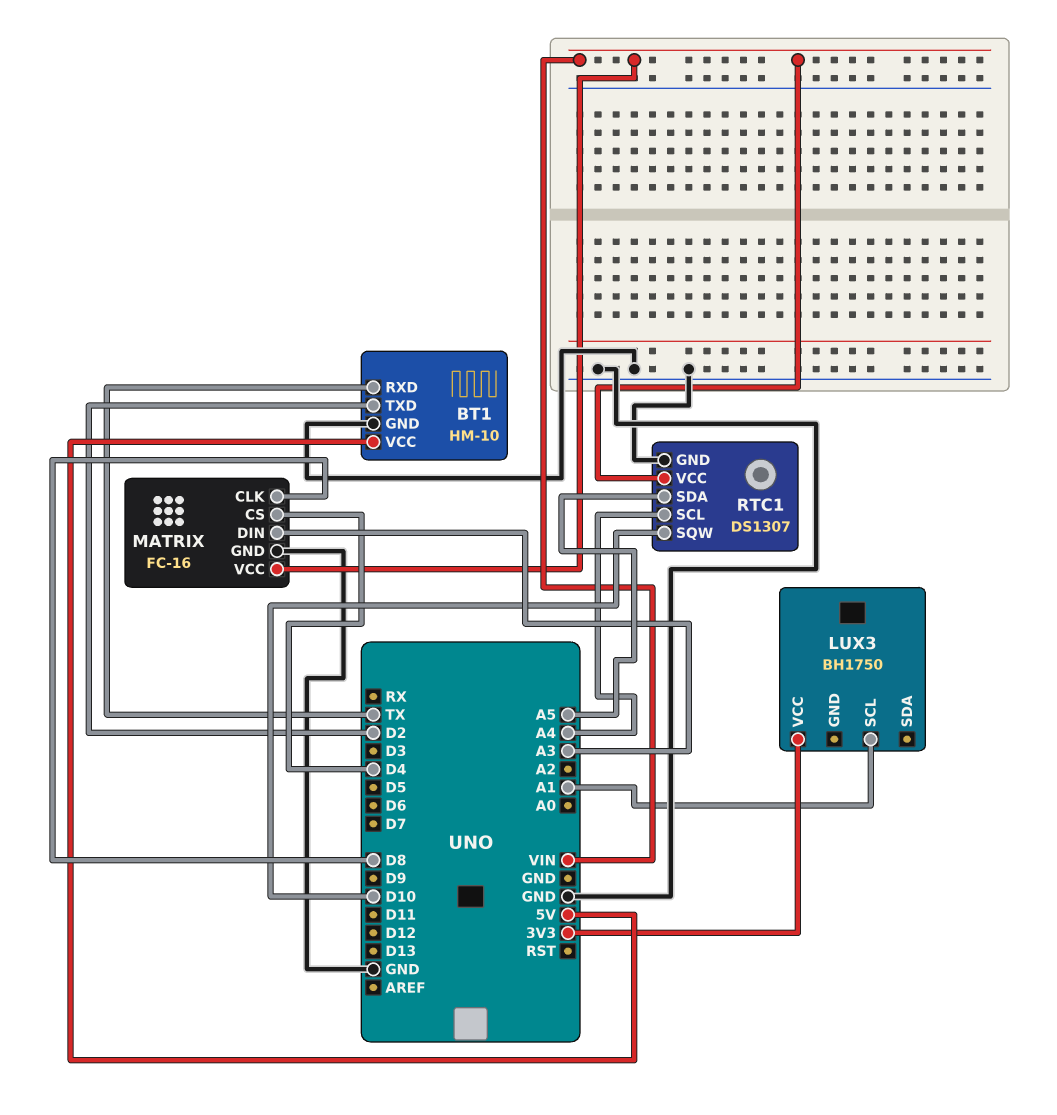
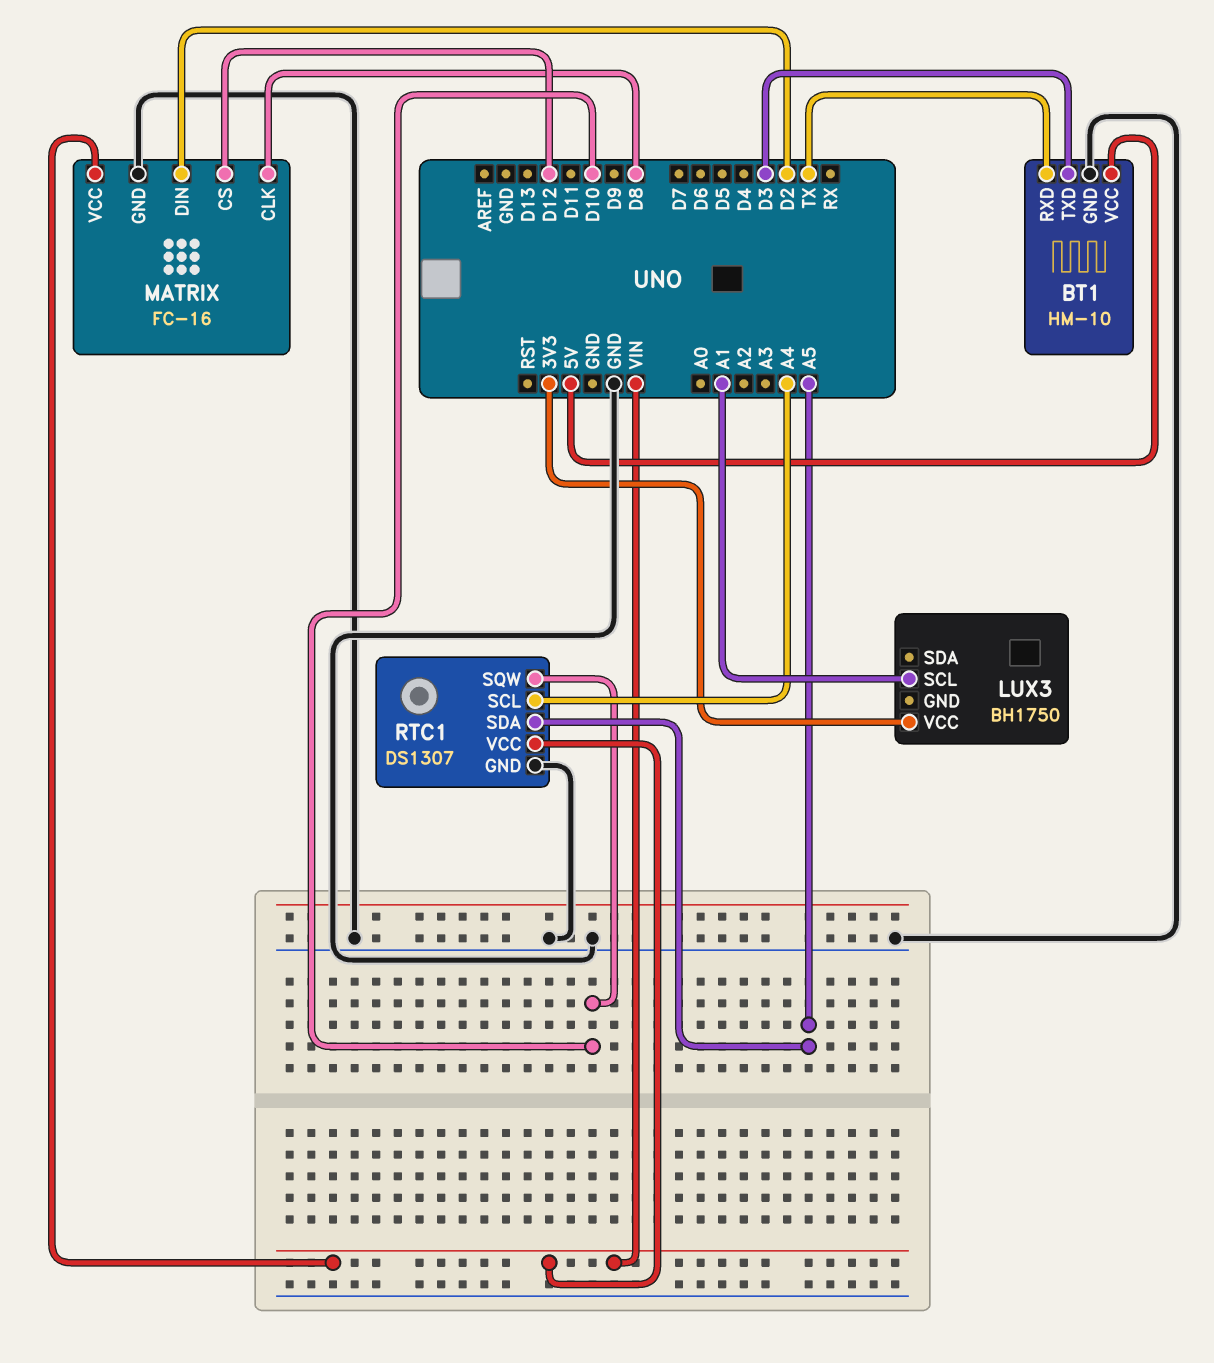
BT1 pin TXD: D2 -> D3
MATRIX pin CS: D4 -> D12
MATRIX pin DIN: A3 -> D2

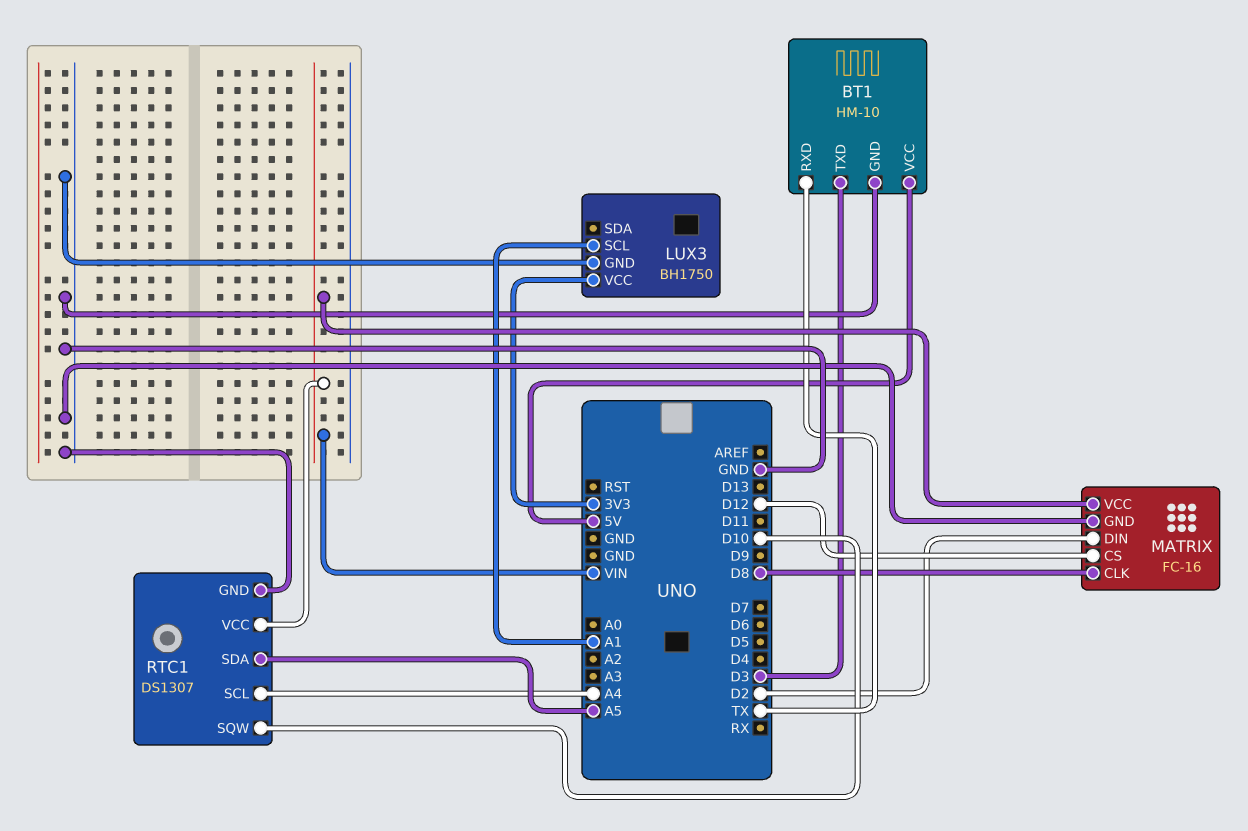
LUX3 pin GND: none -> GND

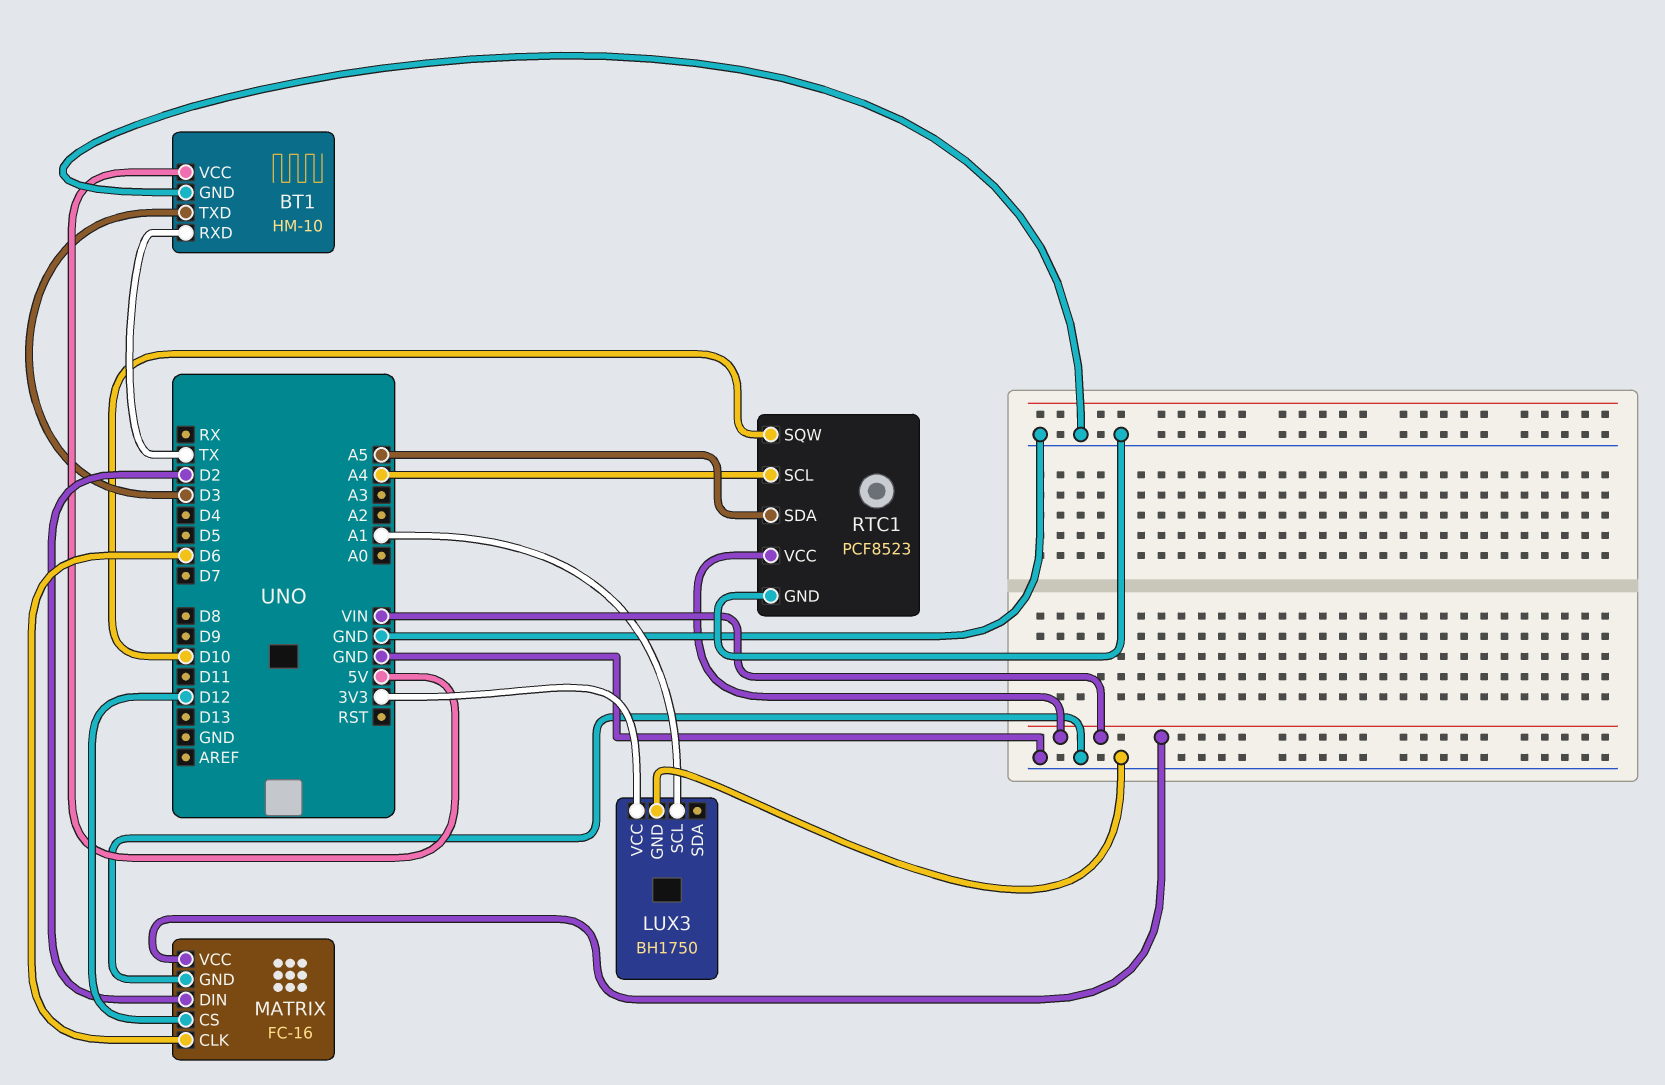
MATRIX pin CLK: D8 -> D6
RTC1: DS1307 -> PCF8523

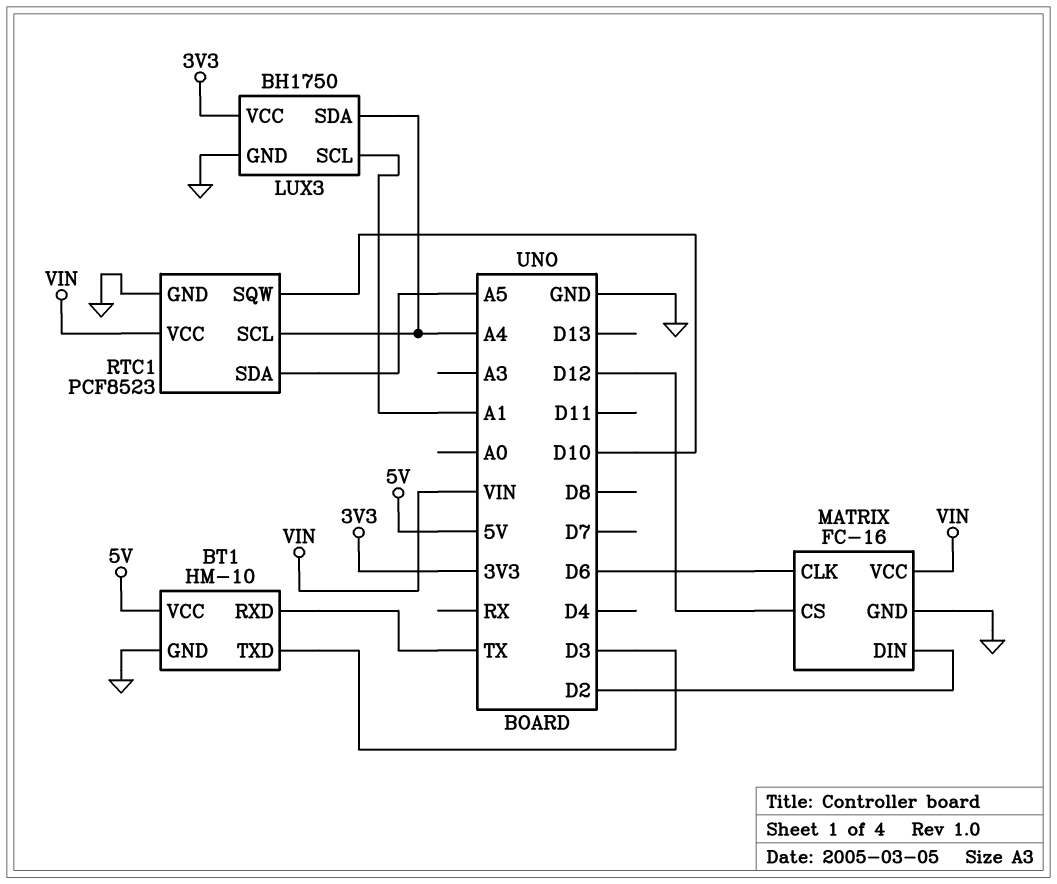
LUX3 pin SDA: none -> A4

